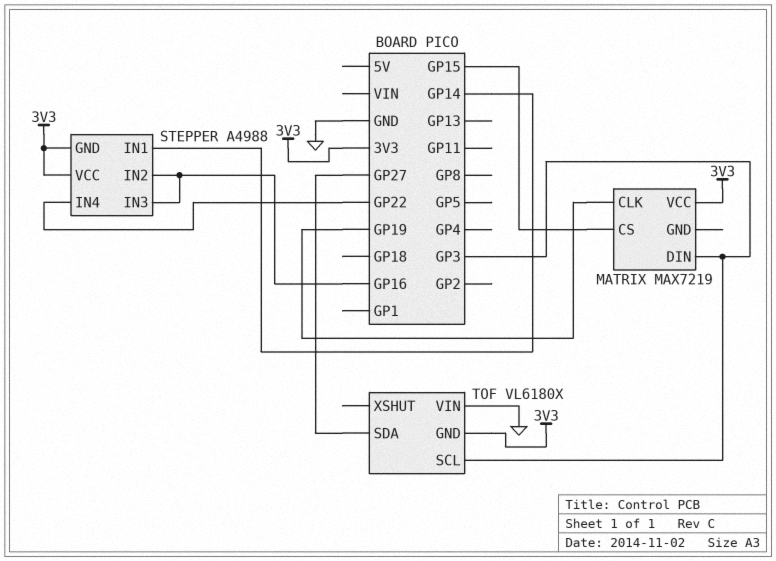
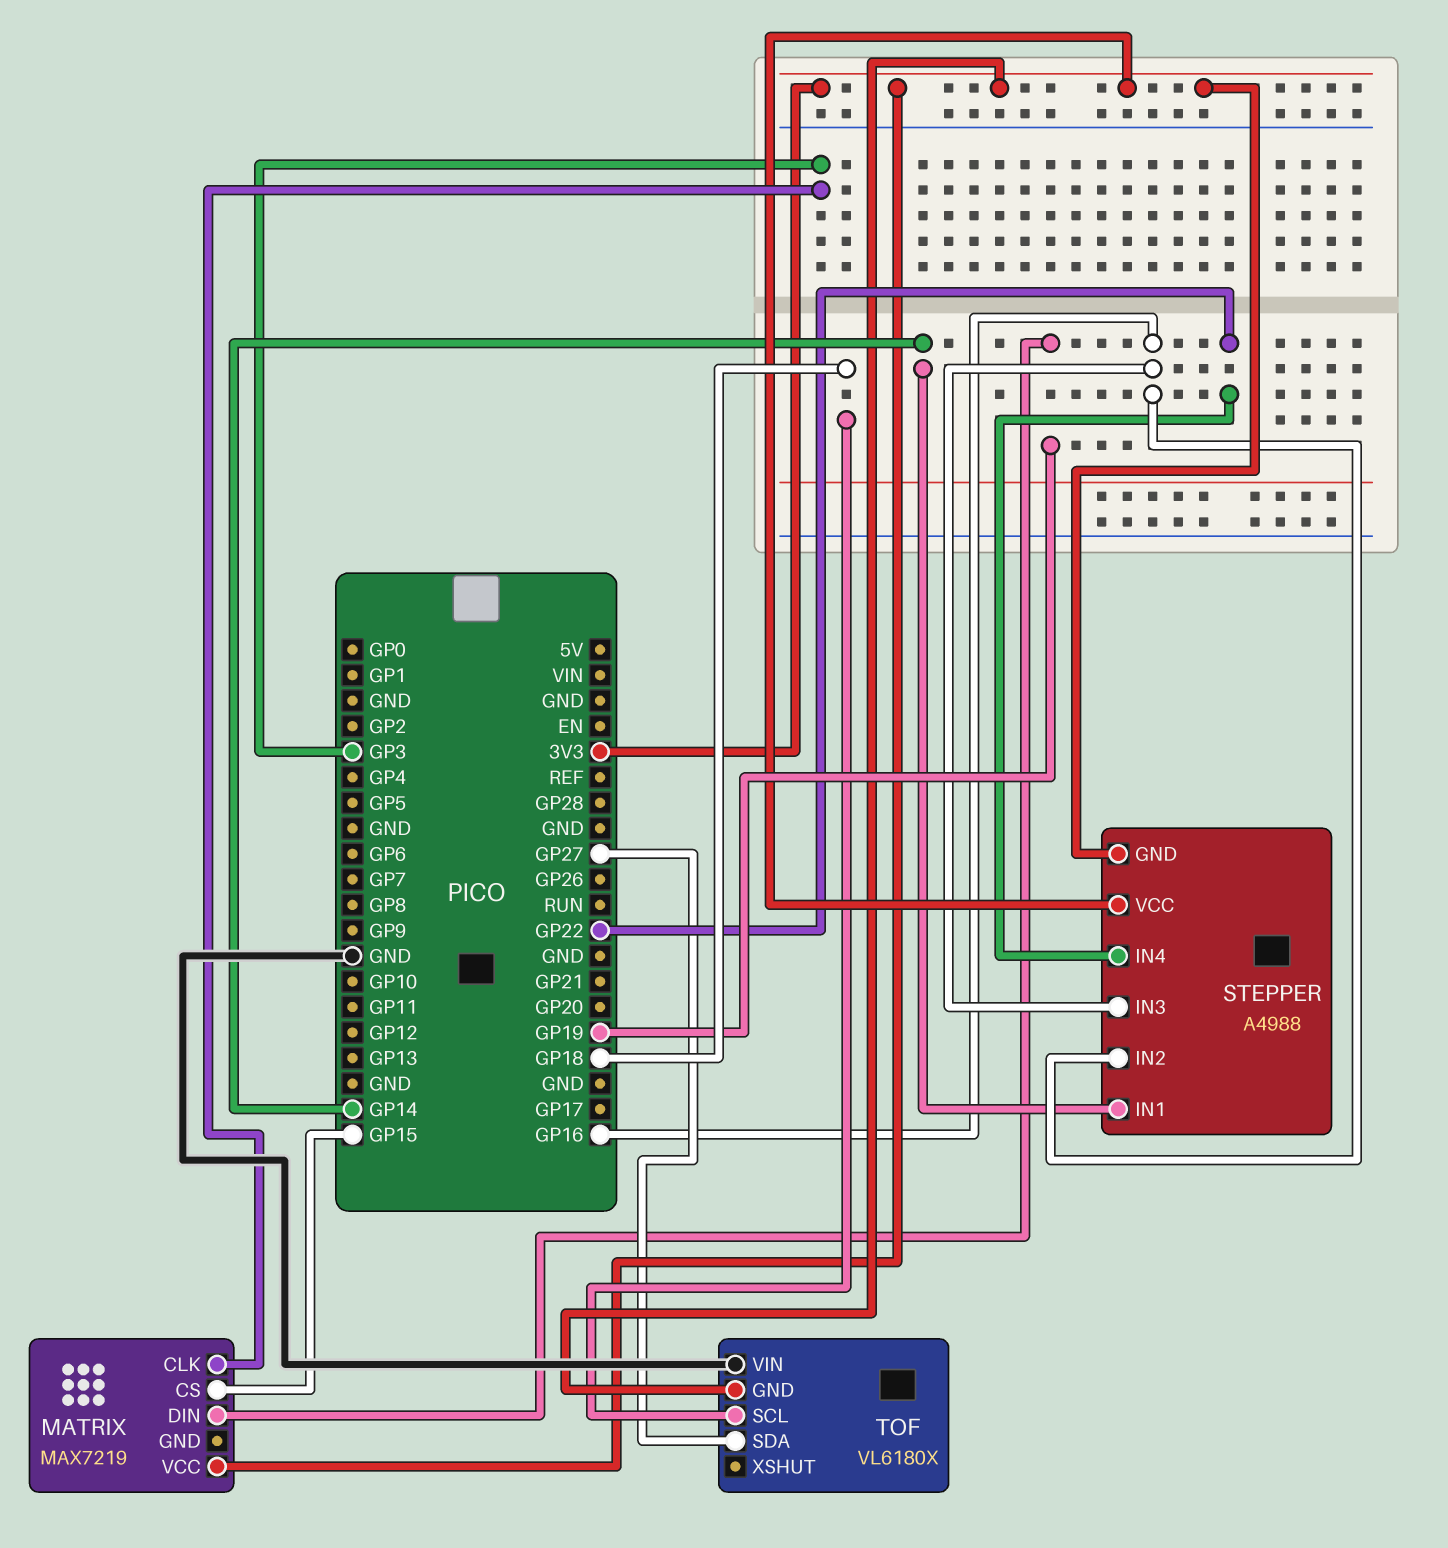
MATRIX pin CLK: GP19 -> GP3
MATRIX pin DIN: GP3 -> GP19
TOF pin SCL: GP3 -> GP18

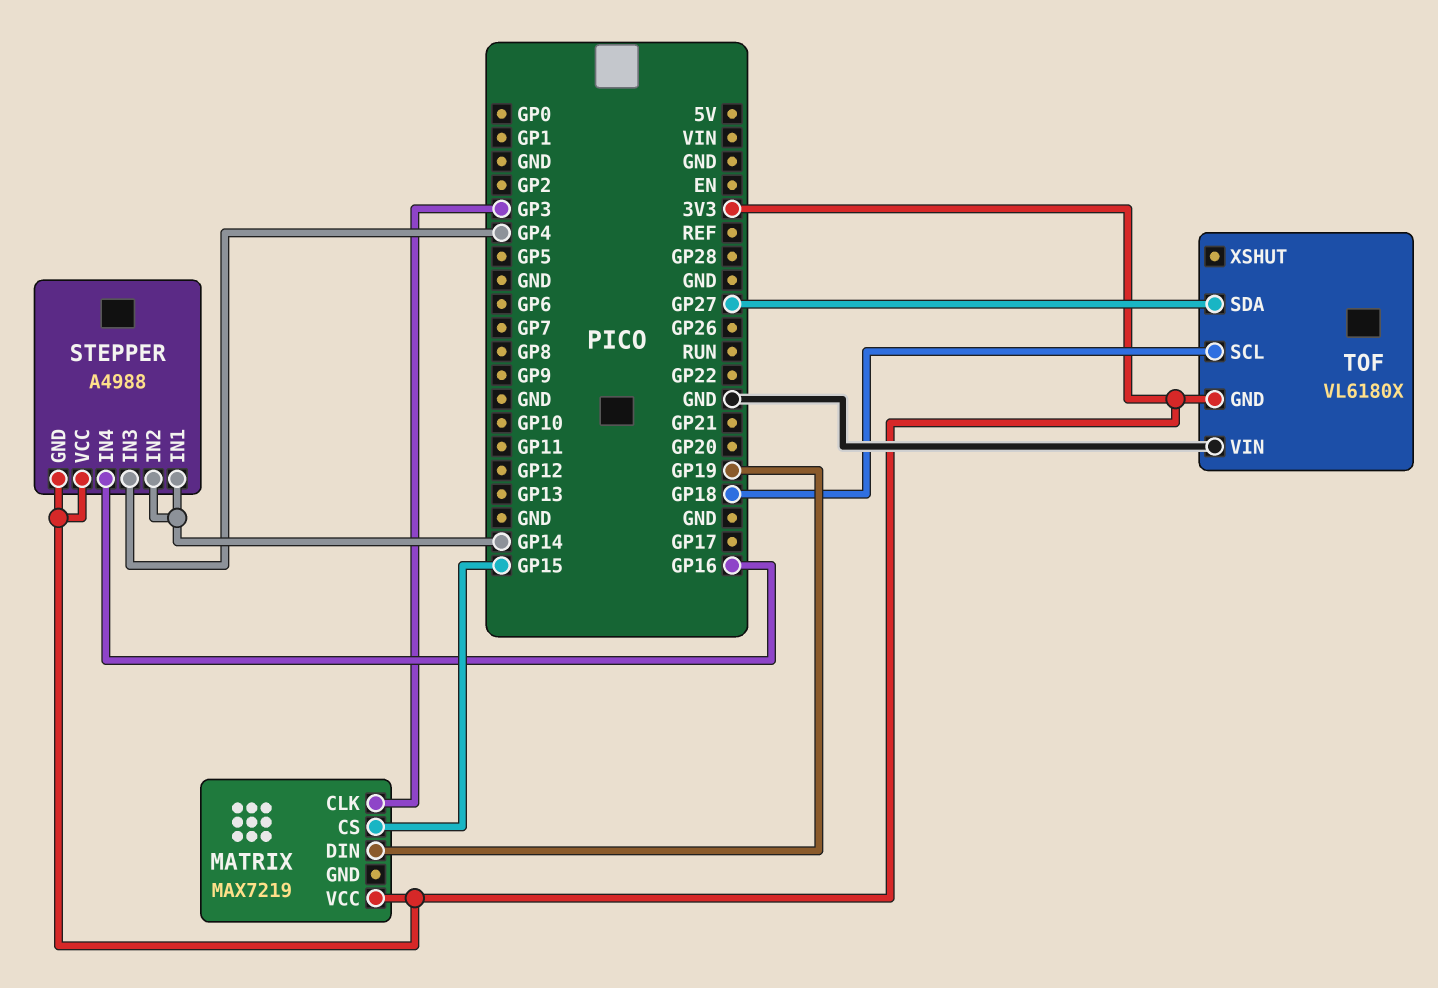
STEPPER pin IN2: GP16 -> GP14
STEPPER pin IN3: GP16 -> GP4
STEPPER pin IN4: GP22 -> GP16

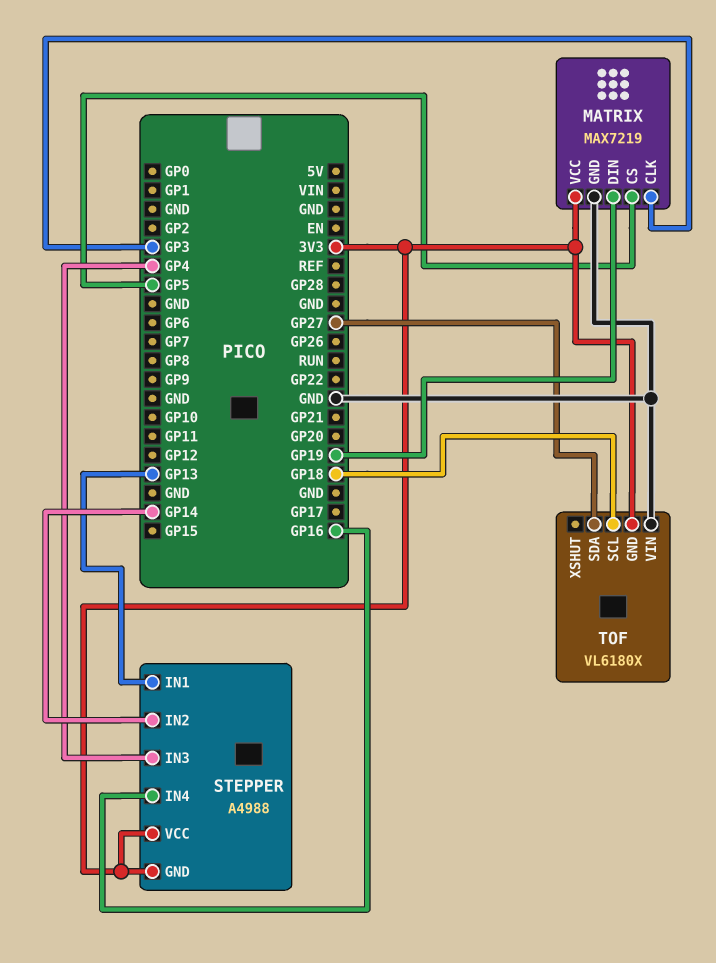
MATRIX pin CS: GP15 -> GP5
MATRIX pin GND: none -> GND
STEPPER pin IN1: GP14 -> GP13

